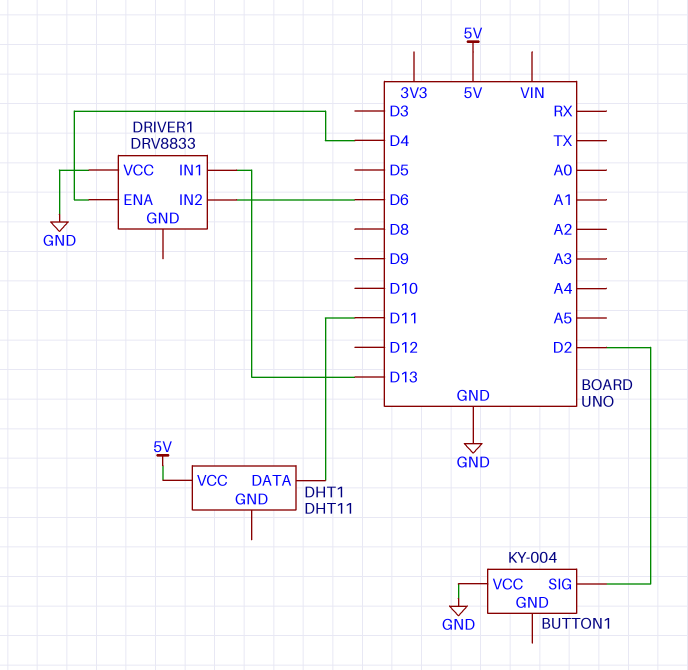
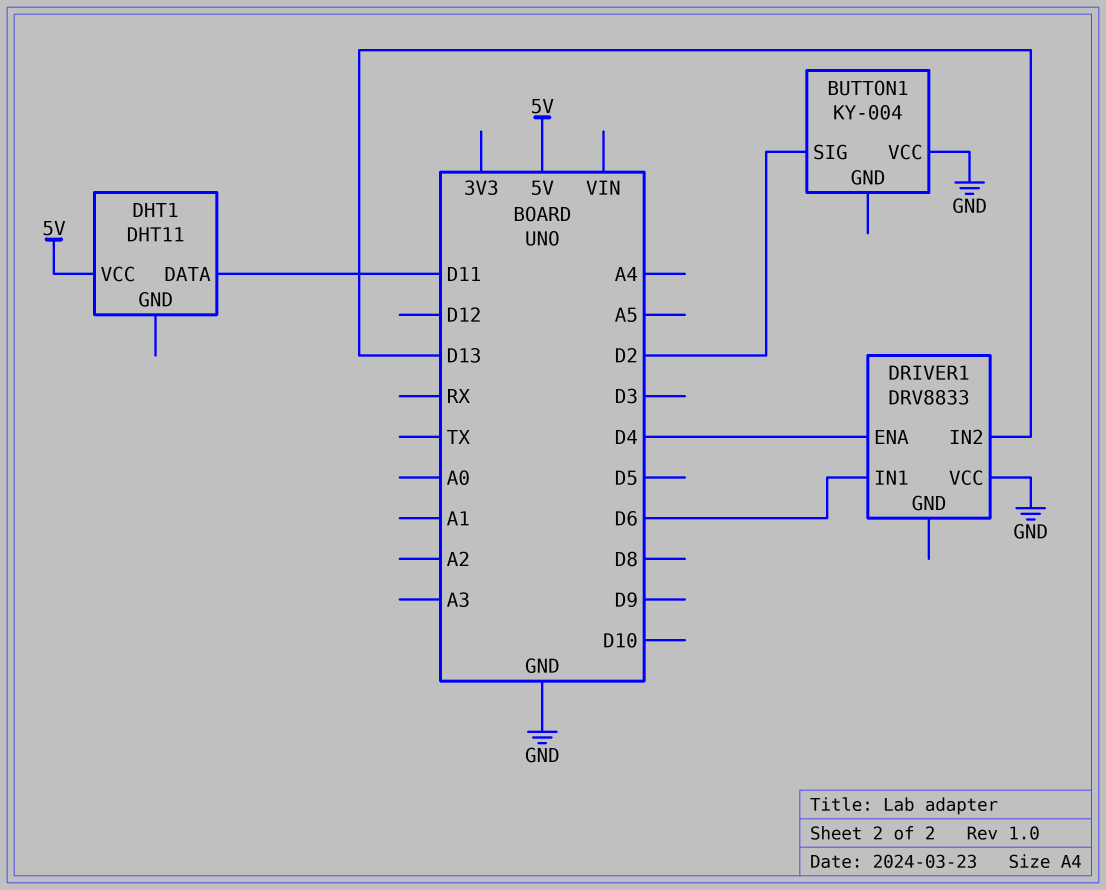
DRIVER1 pin IN1: D13 -> D6
DRIVER1 pin IN2: D6 -> D13

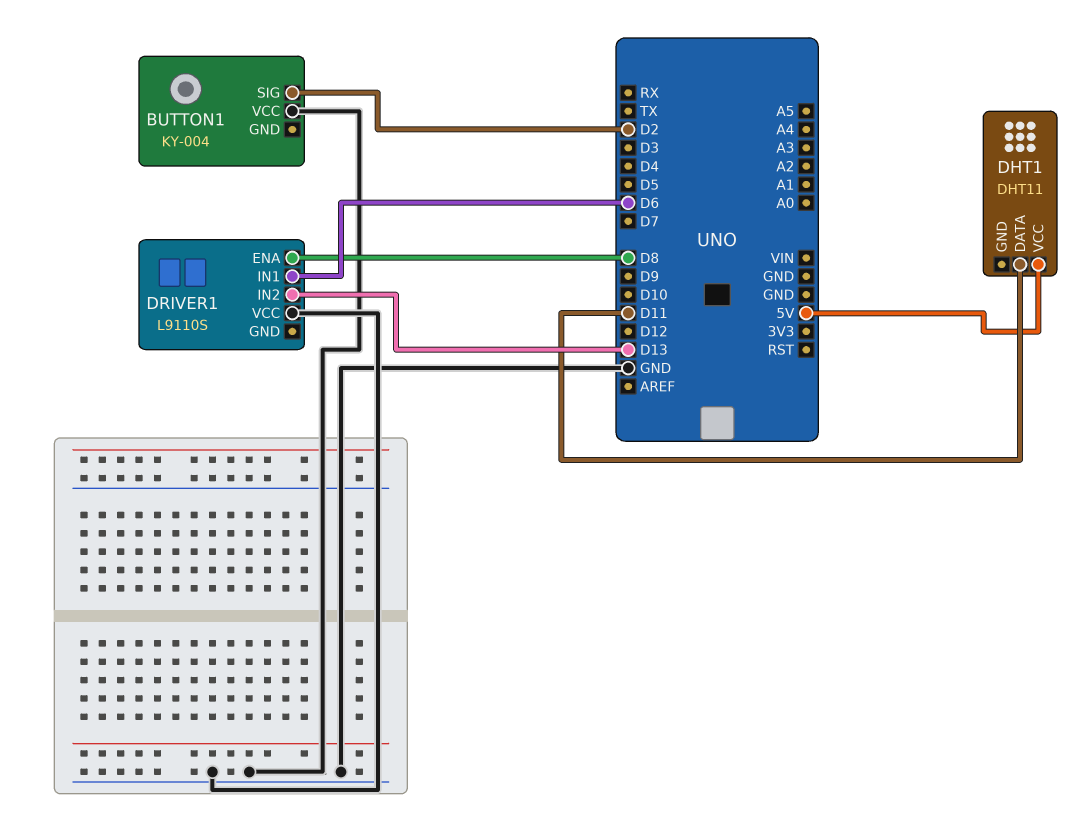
DRIVER1: DRV8833 -> L9110S
DRIVER1 pin ENA: D4 -> D8

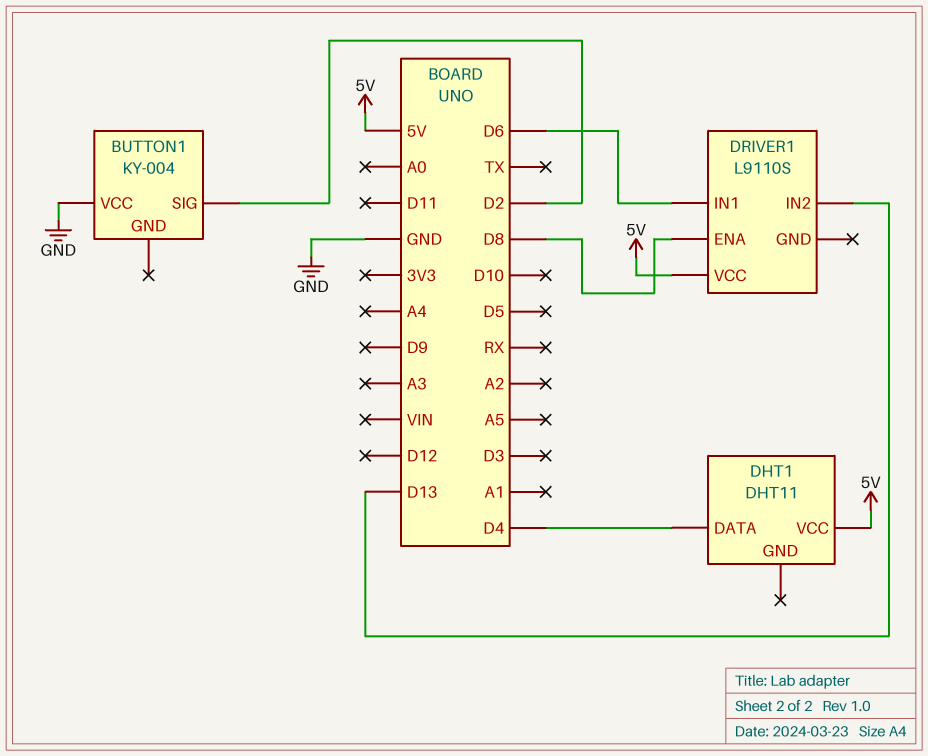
DHT1 pin DATA: D11 -> D4
DRIVER1 pin VCC: GND -> 5V

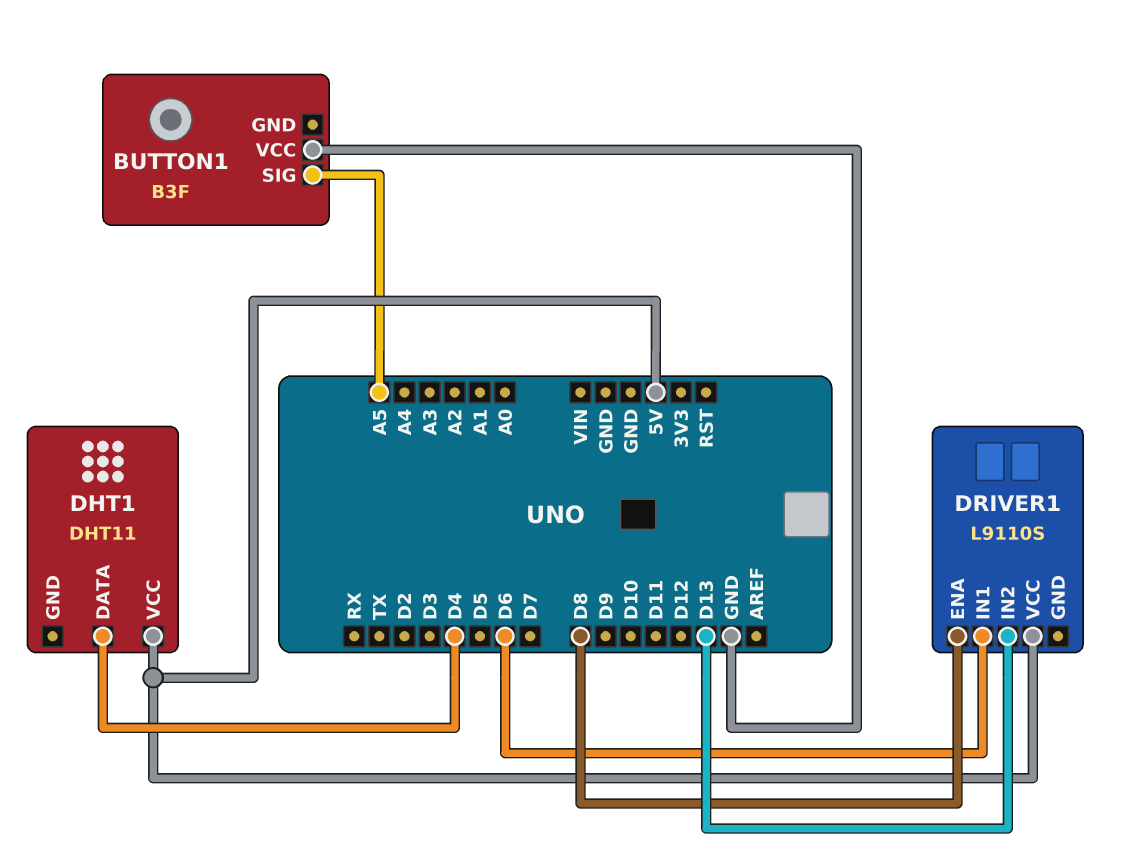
BUTTON1: KY-004 -> B3F
BUTTON1 pin SIG: D2 -> A5

